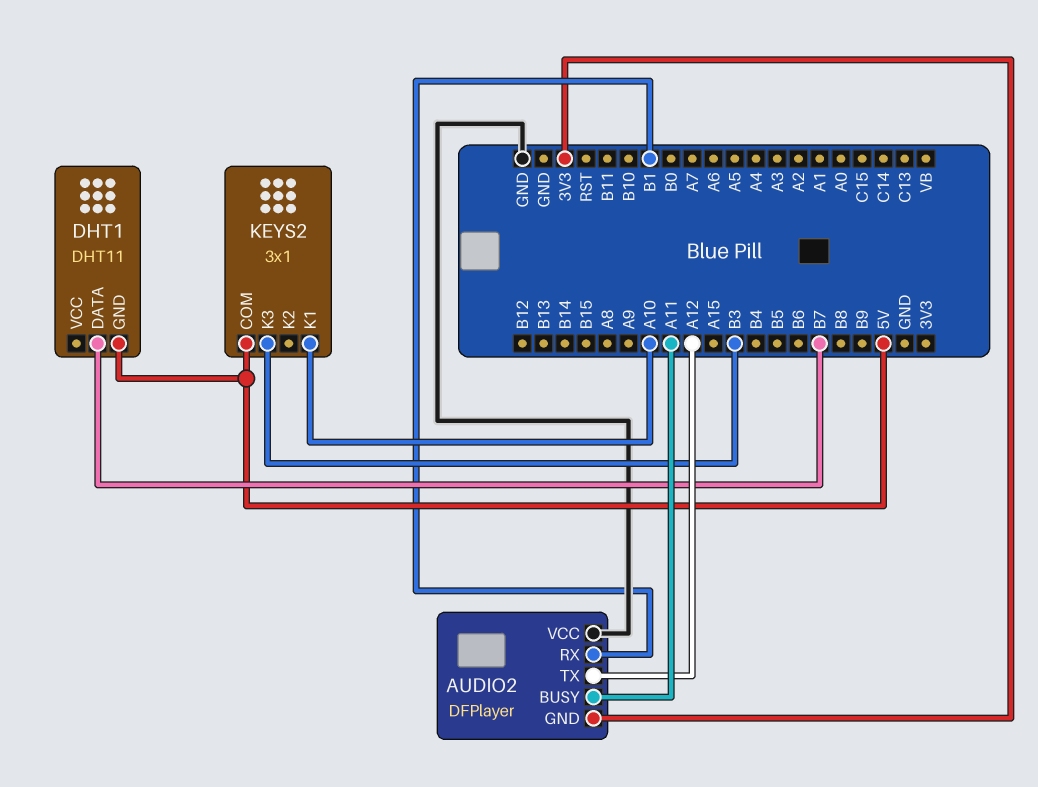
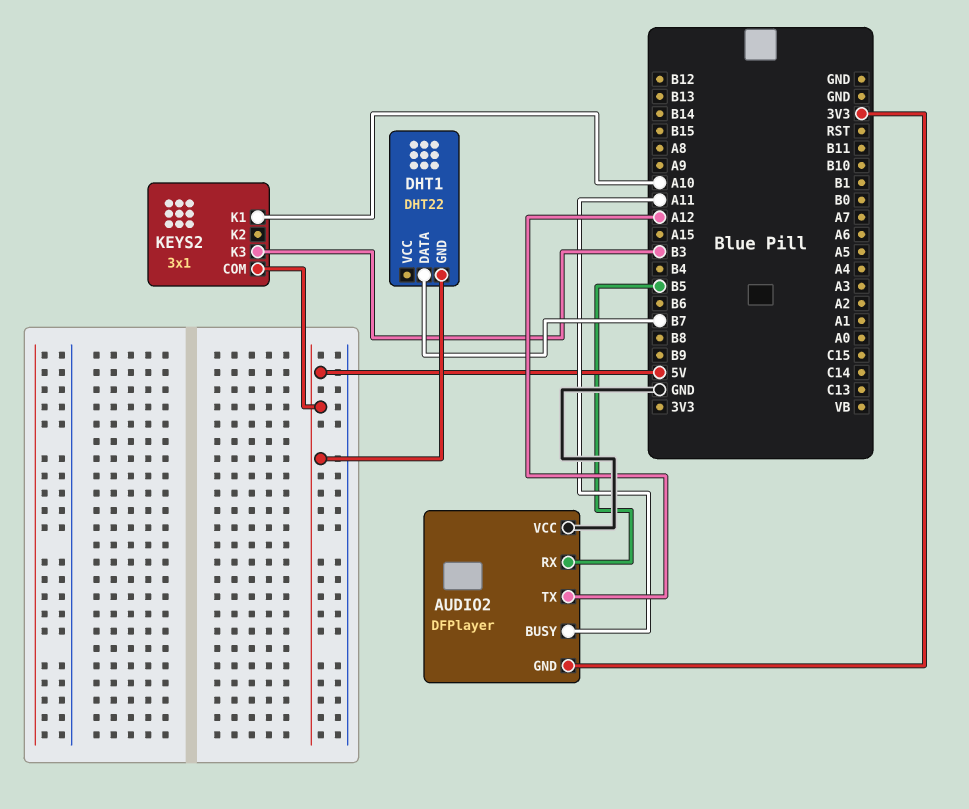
AUDIO2 pin RX: B1 -> B5
DHT1: DHT11 -> DHT22

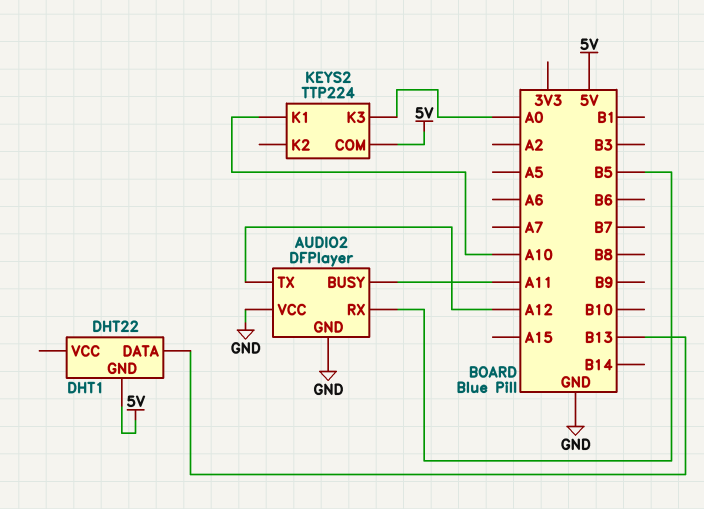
AUDIO2 pin GND: 3V3 -> GND
DHT1 pin DATA: B7 -> B13
KEYS2: 3x1 -> TTP224
KEYS2 pin K3: B3 -> A0

